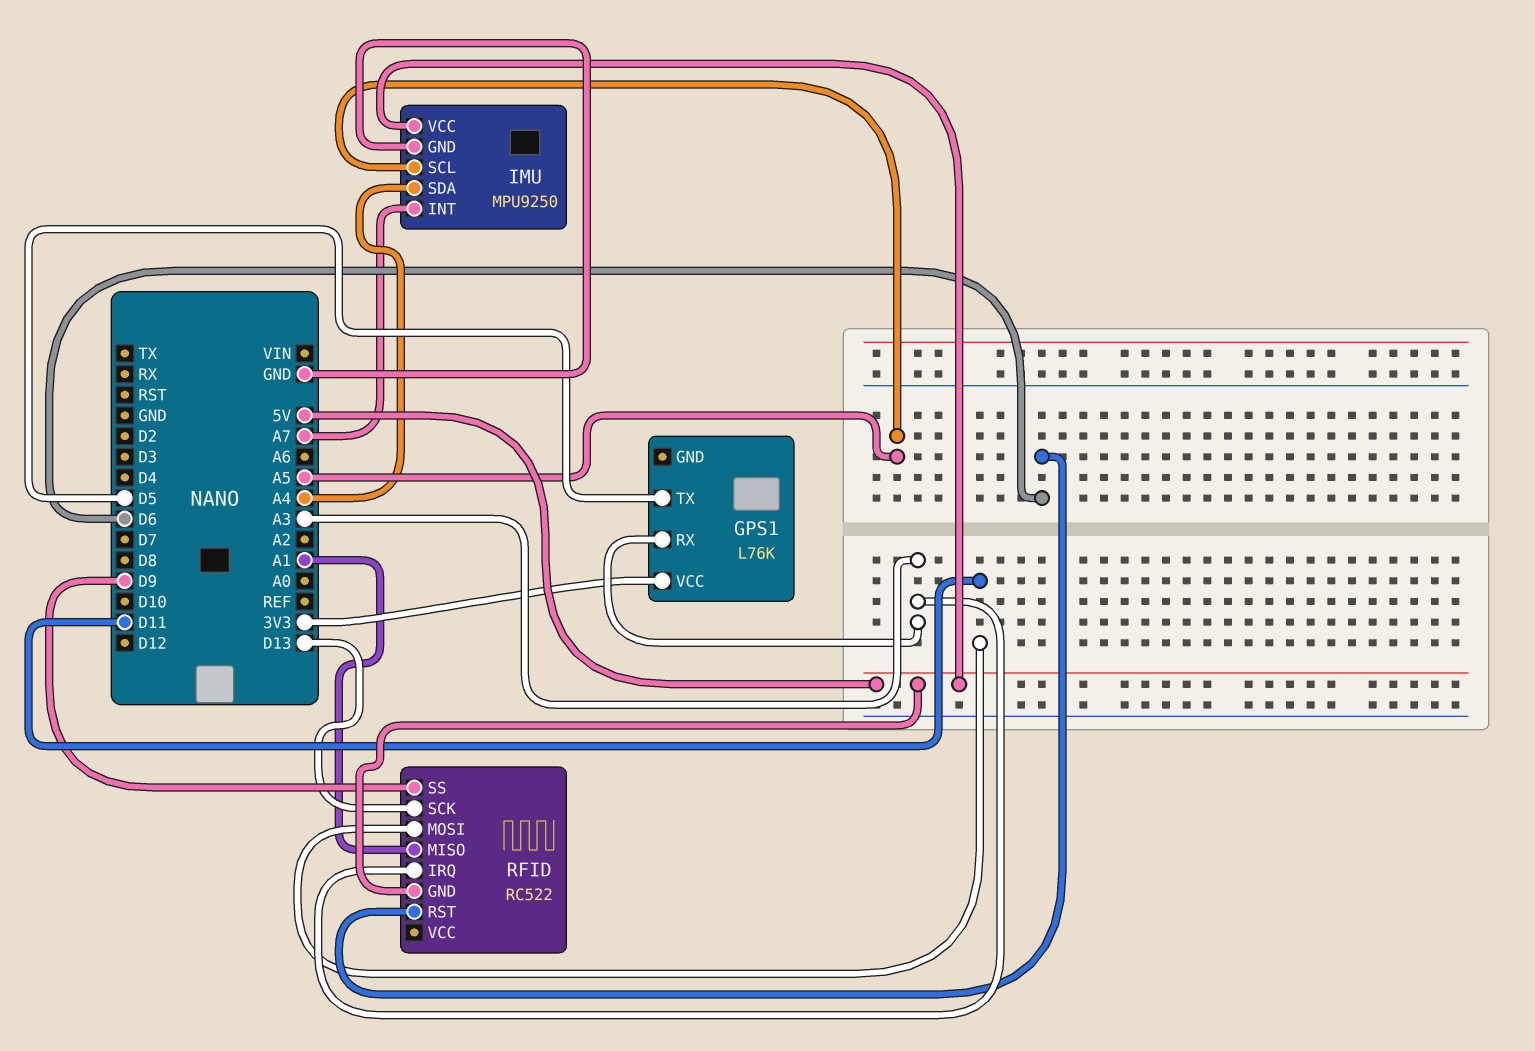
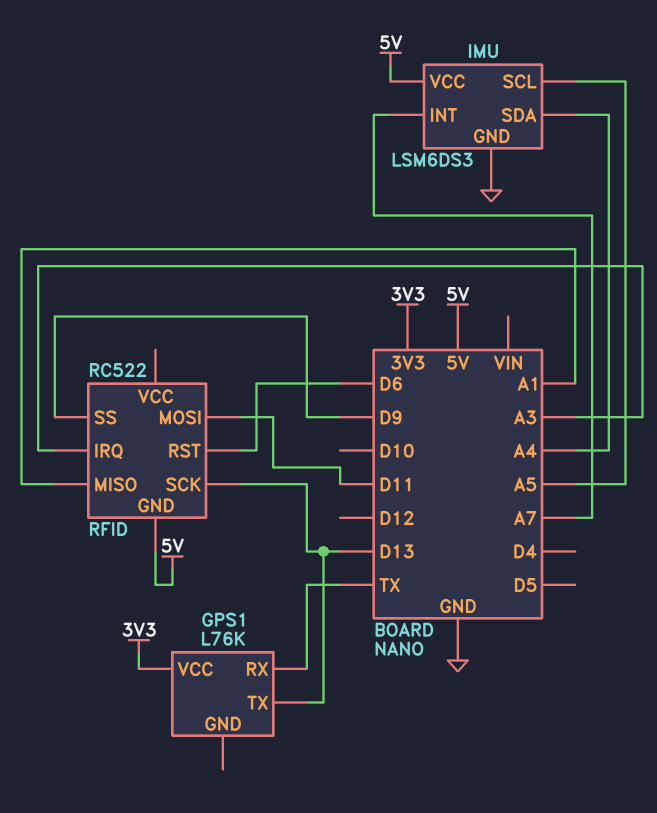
GPS1 pin RX: A3 -> TX
GPS1 pin TX: D5 -> D13
IMU: MPU9250 -> LSM6DS3

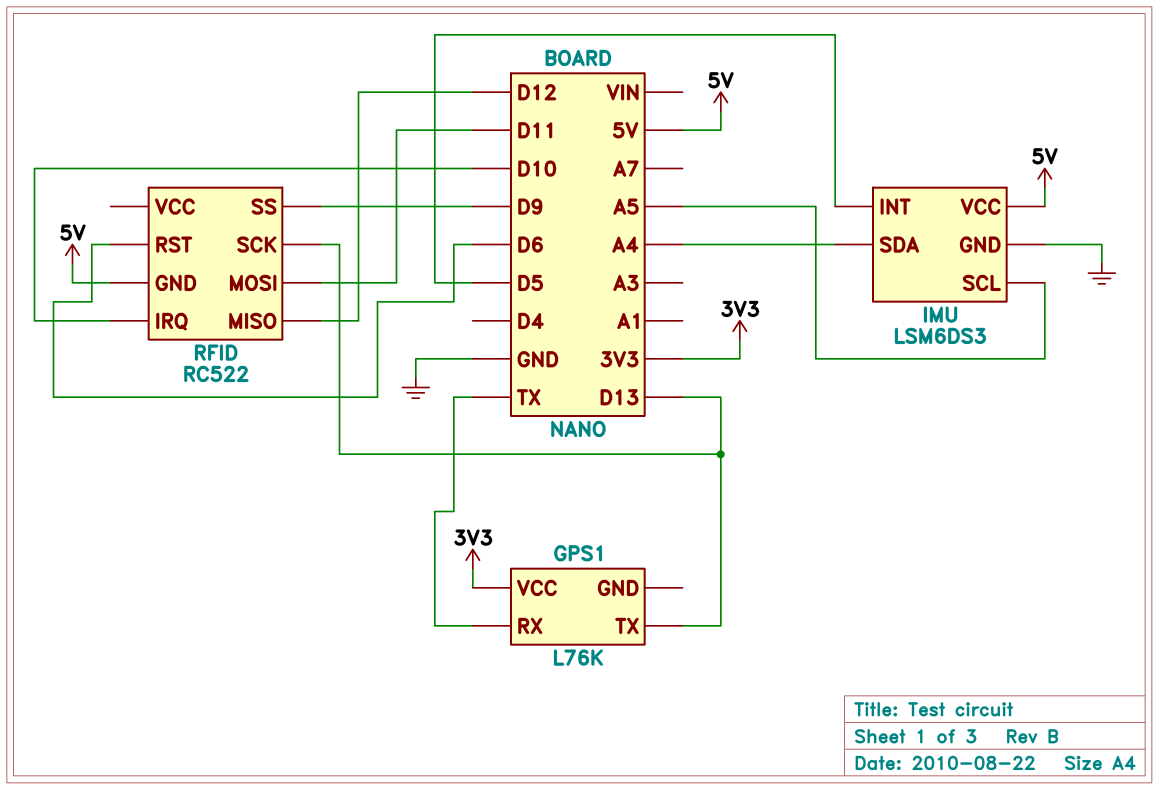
IMU pin INT: A7 -> D5
RFID pin IRQ: A3 -> D10
RFID pin MISO: A1 -> D12

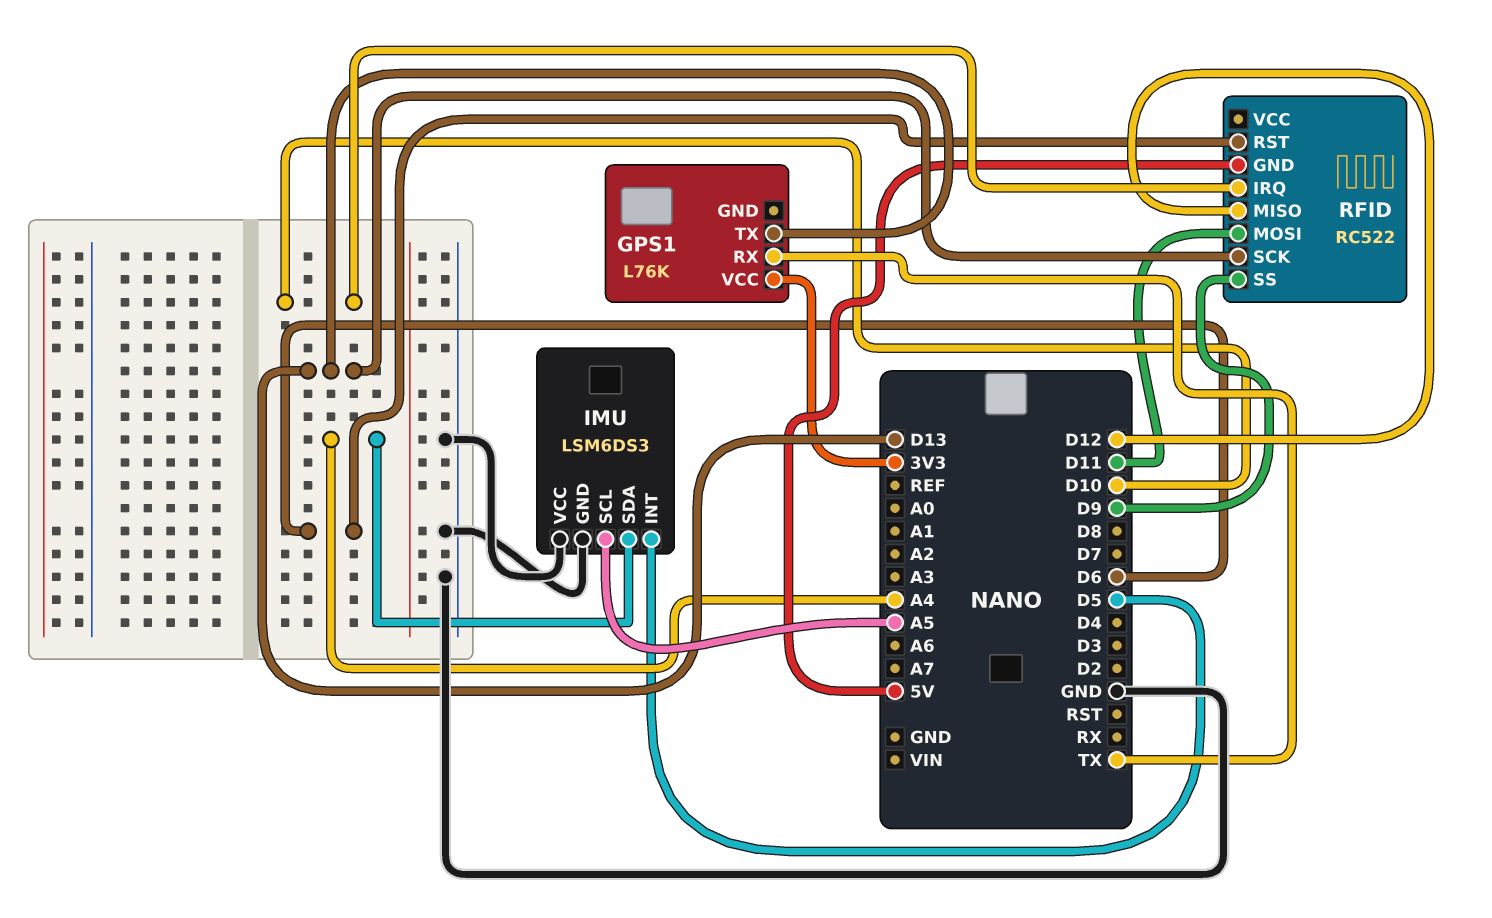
IMU pin VCC: 5V -> GND

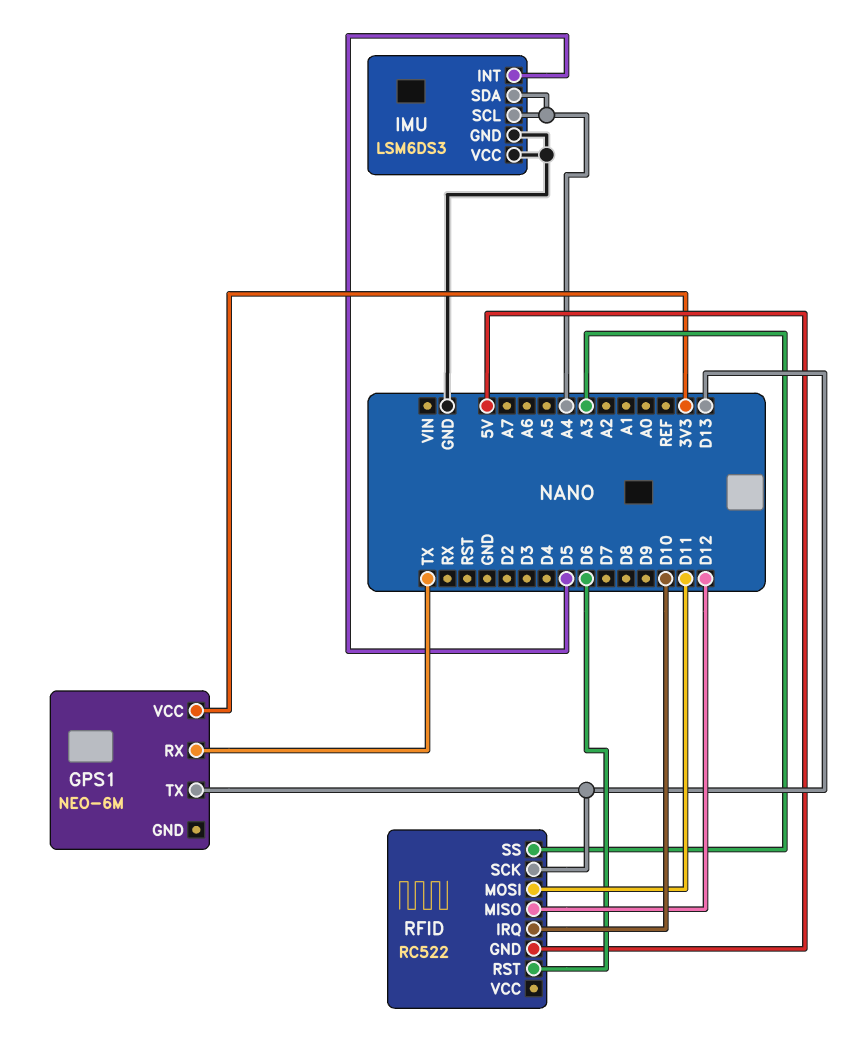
GPS1: L76K -> NEO-6M
IMU pin SCL: A5 -> A4
RFID pin SS: D9 -> A3

